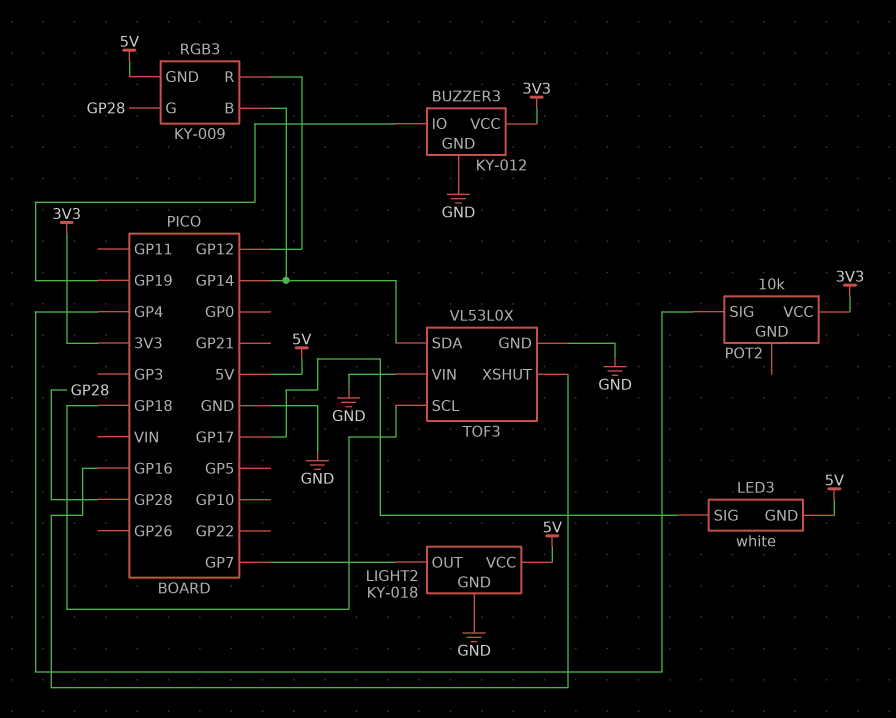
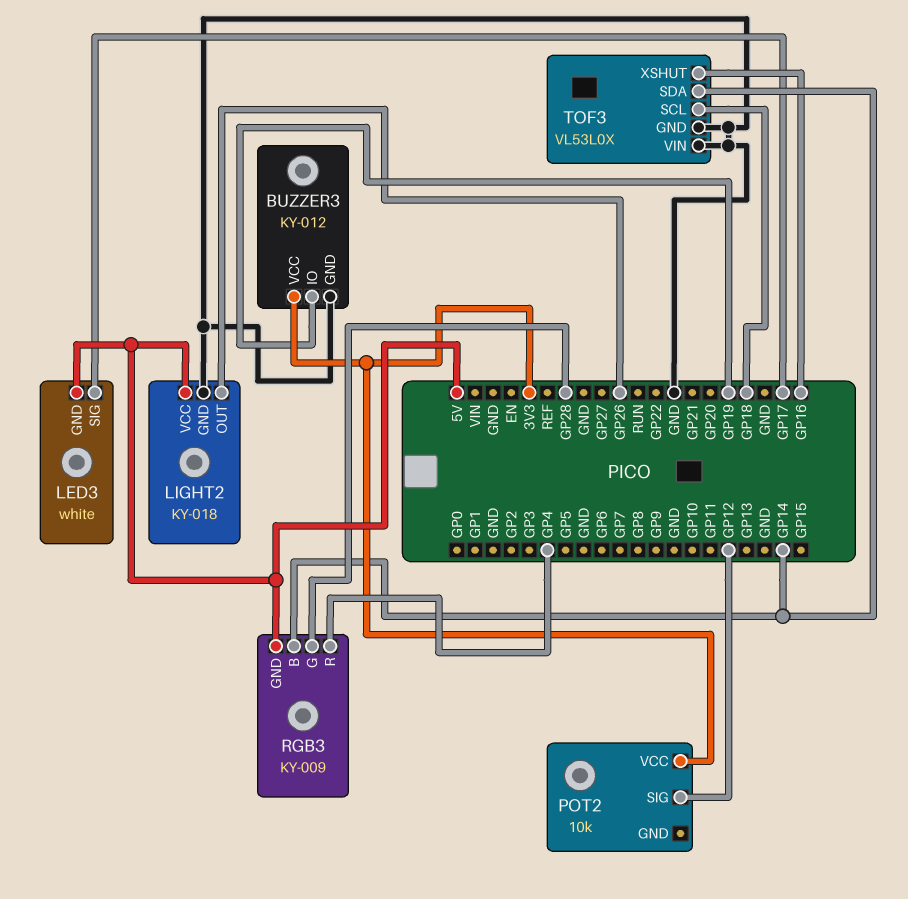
LIGHT2 pin OUT: GP7 -> GP26
POT2 pin SIG: GP4 -> GP12
RGB3 pin R: GP12 -> GP4

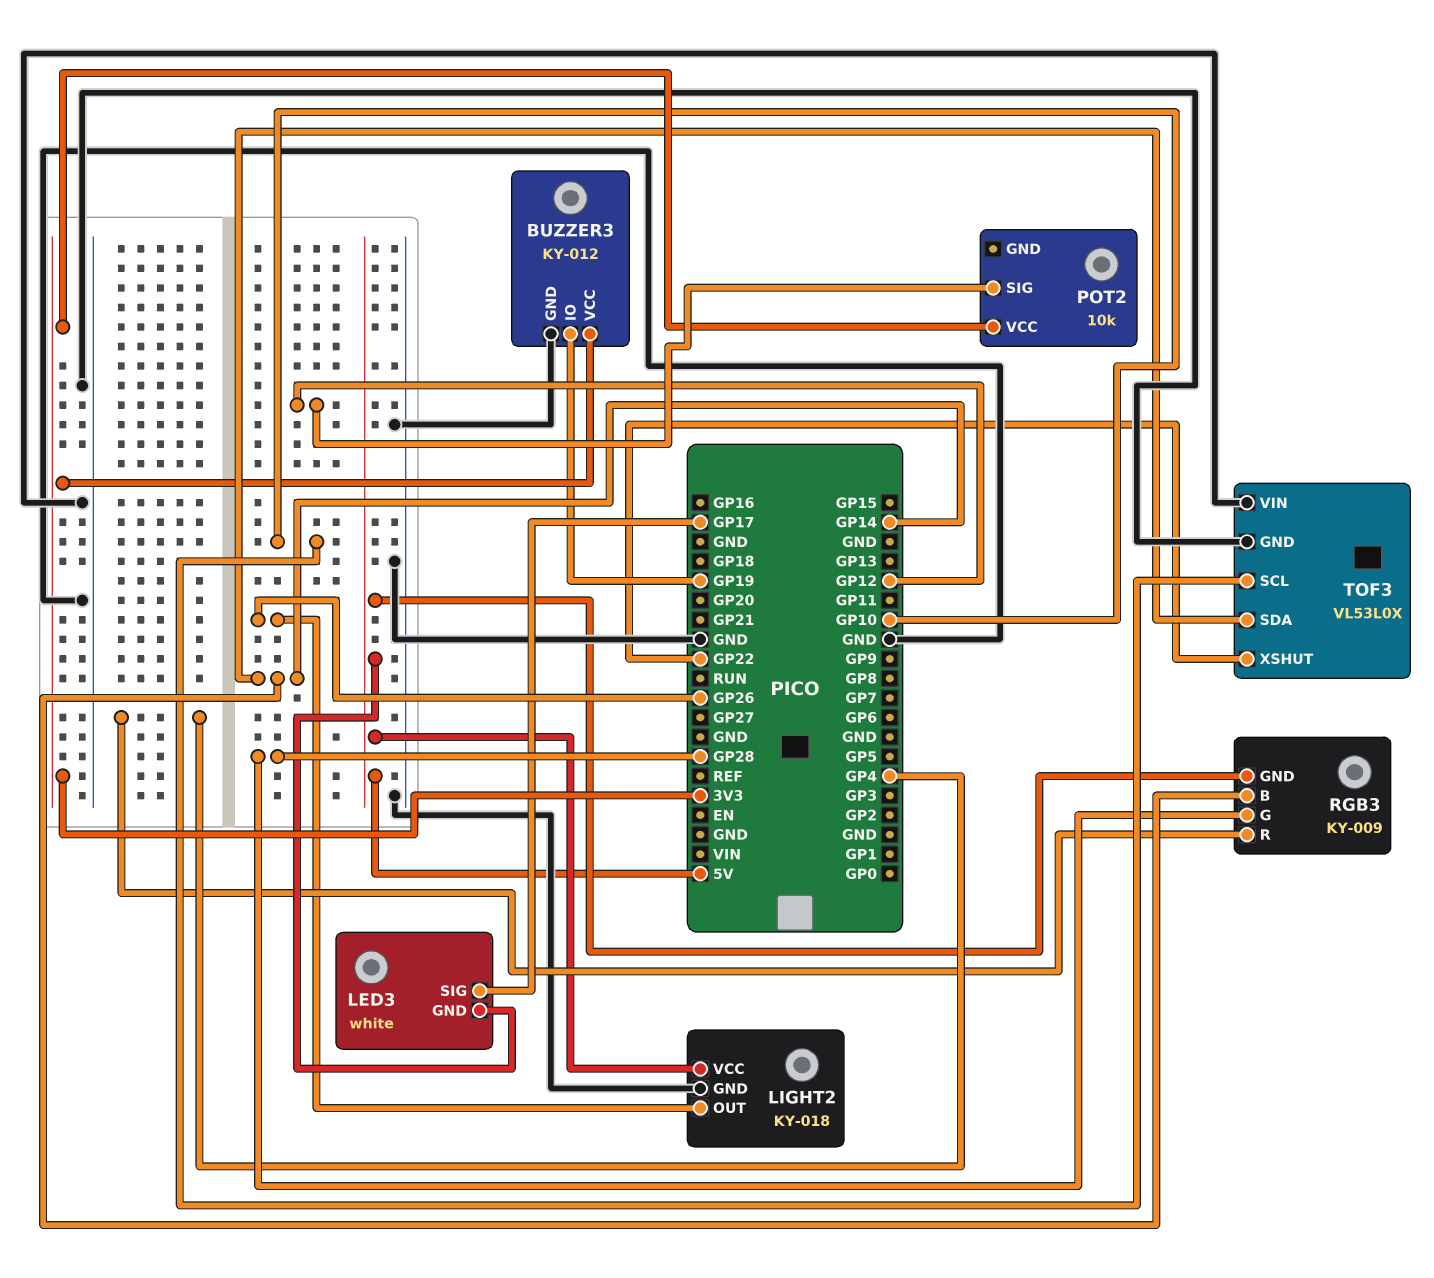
TOF3 pin SCL: GP18 -> GP10
TOF3 pin XSHUT: GP16 -> GP22

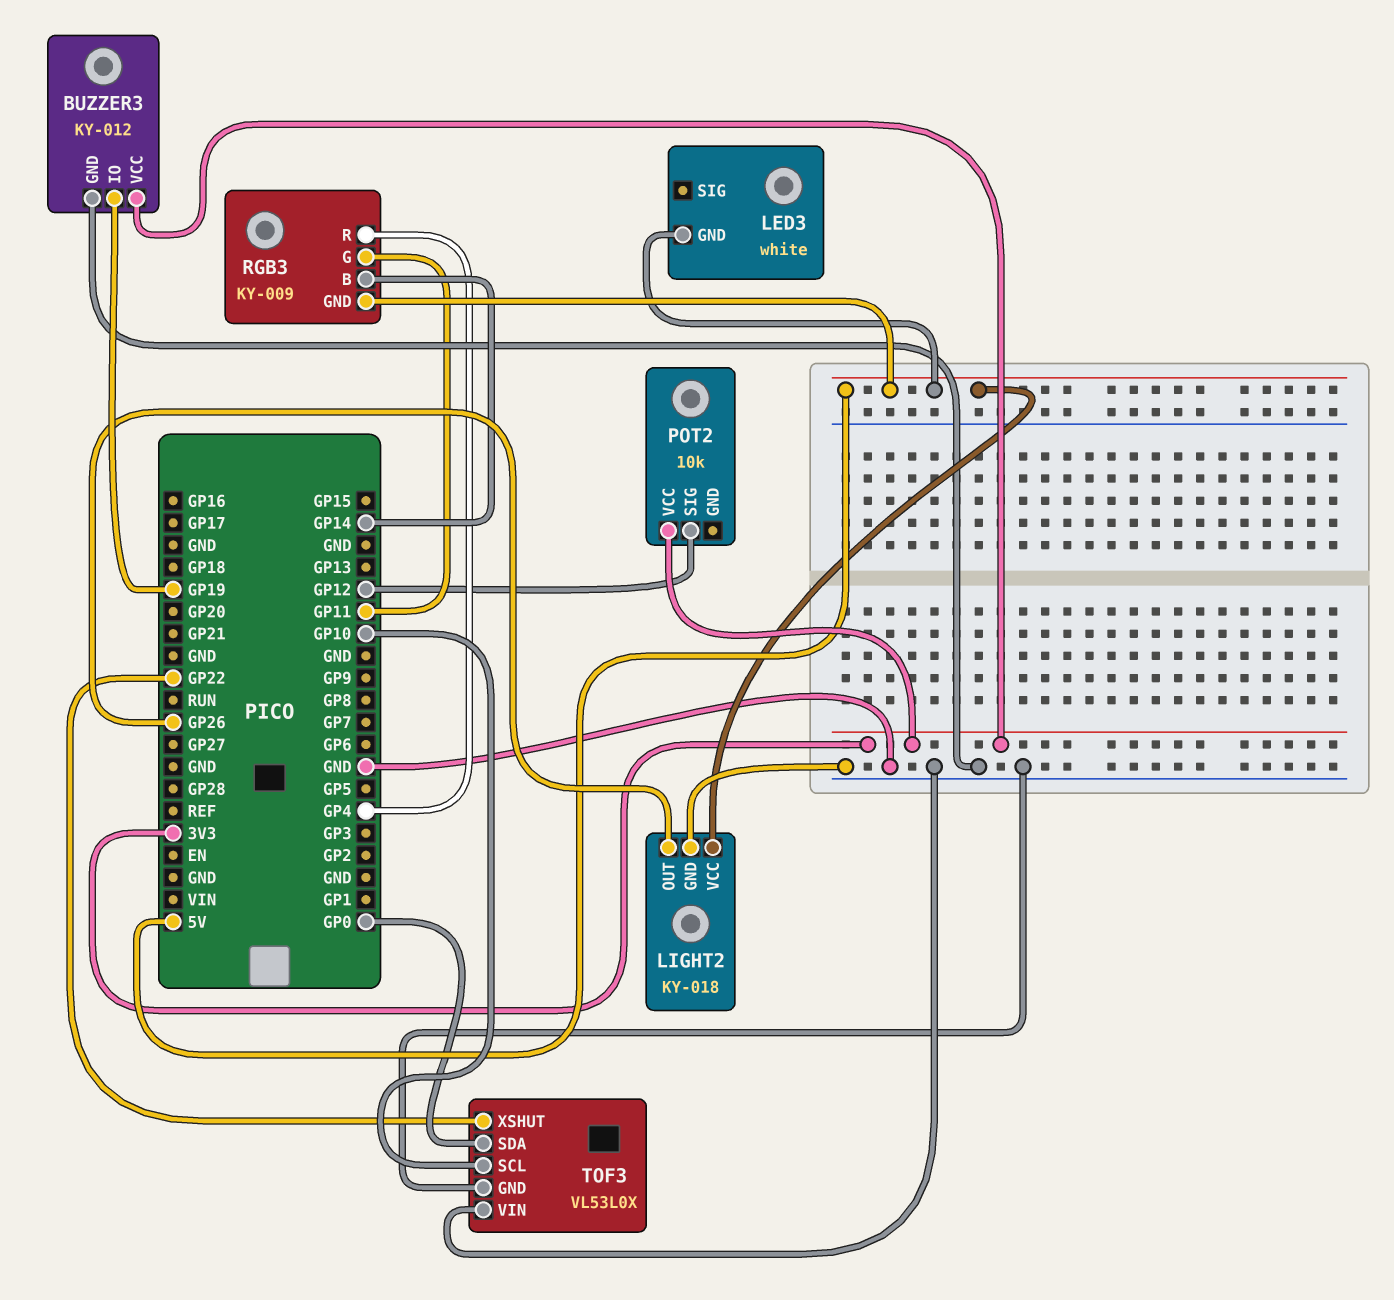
LED3 pin SIG: GP17 -> none
RGB3 pin G: GP28 -> GP11
TOF3 pin SDA: GP14 -> GP0

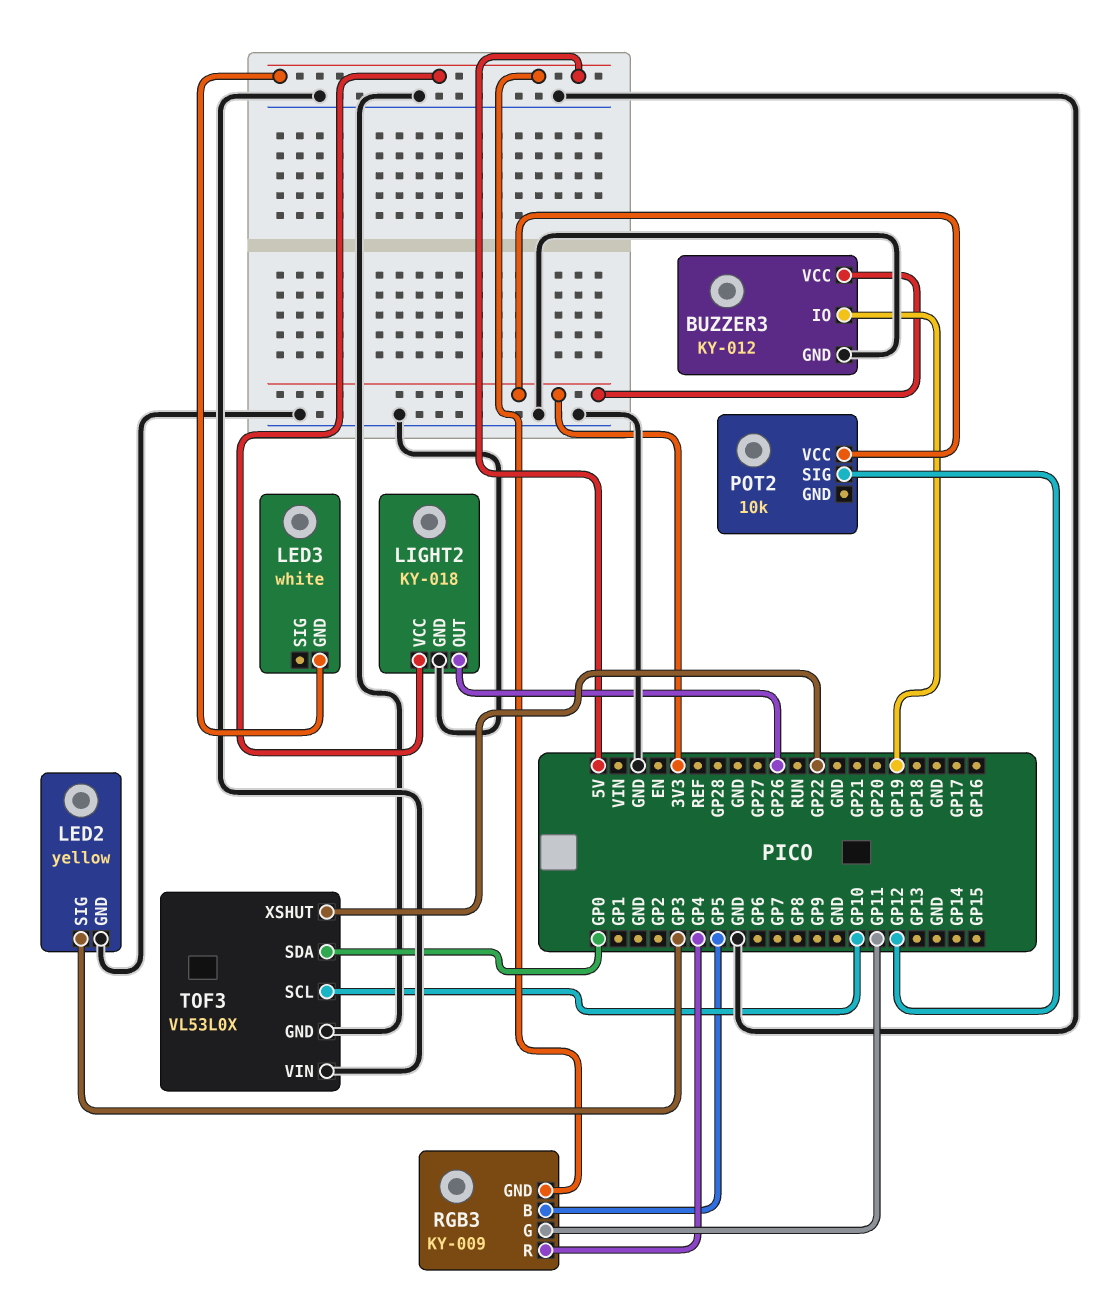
LED2: none -> yellow
LED2 pin GND: none -> GND
LED2 pin SIG: none -> GP3
RGB3 pin B: GP14 -> GP5

